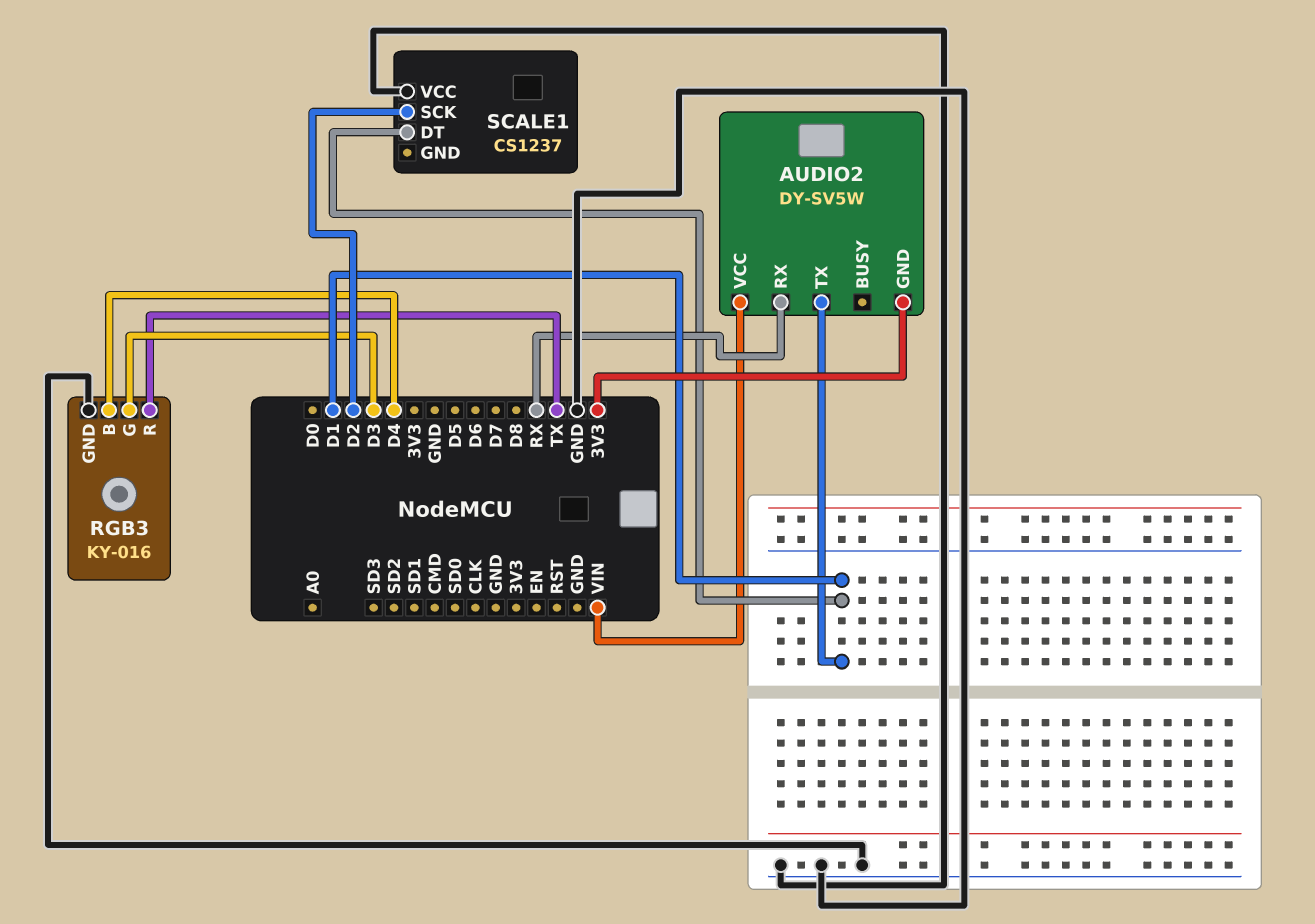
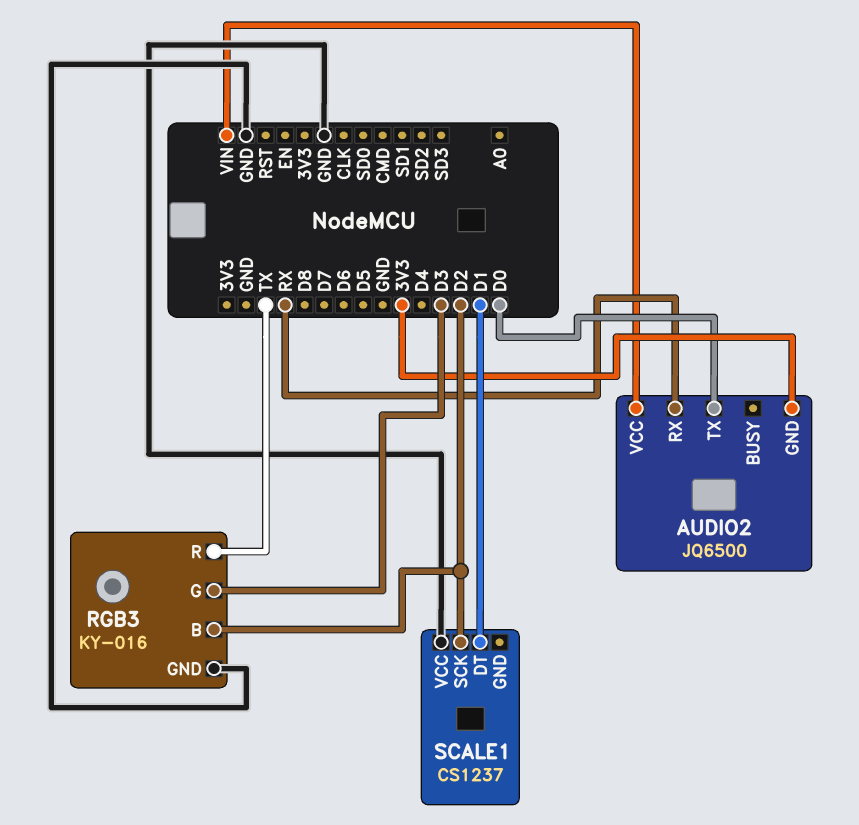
AUDIO2: DY-SV5W -> JQ6500
AUDIO2 pin TX: D1 -> D0
RGB3 pin B: D4 -> D2

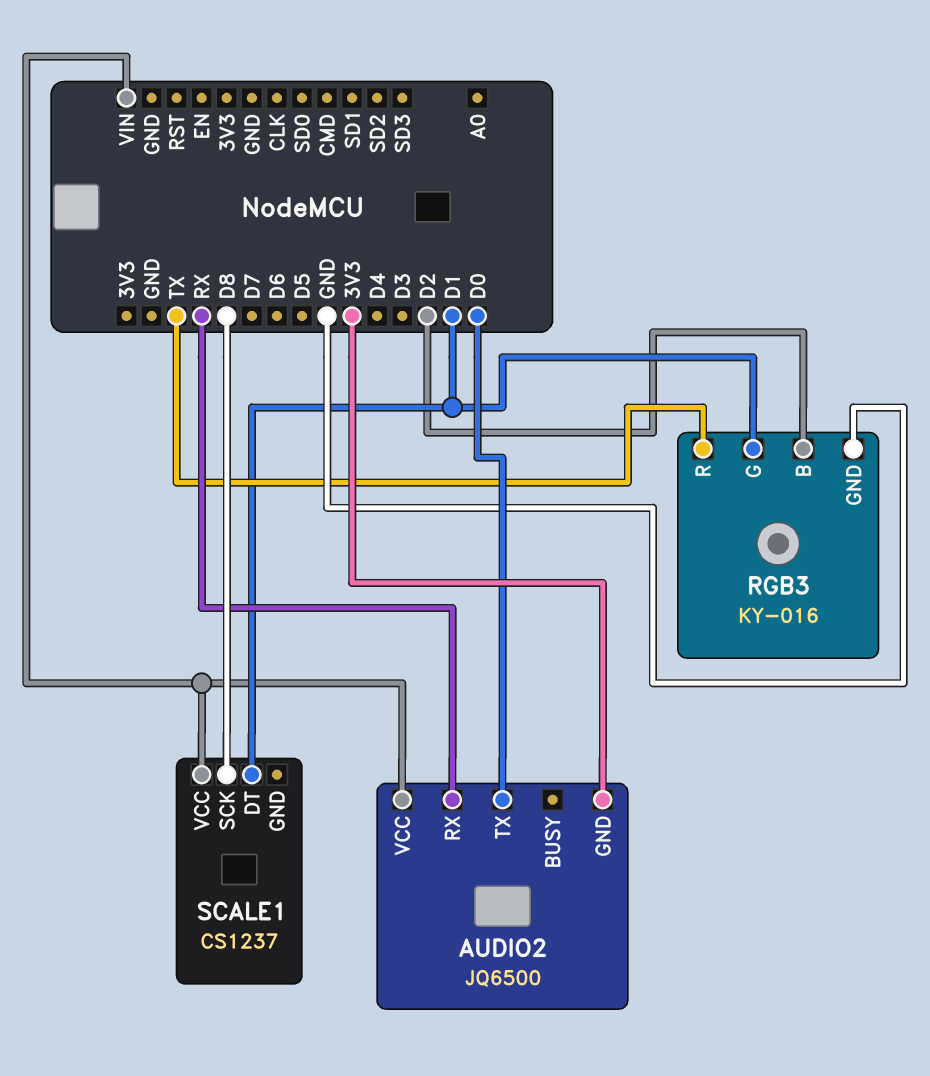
RGB3 pin G: D3 -> D1
SCALE1 pin SCK: D2 -> D8
SCALE1 pin VCC: GND -> VIN

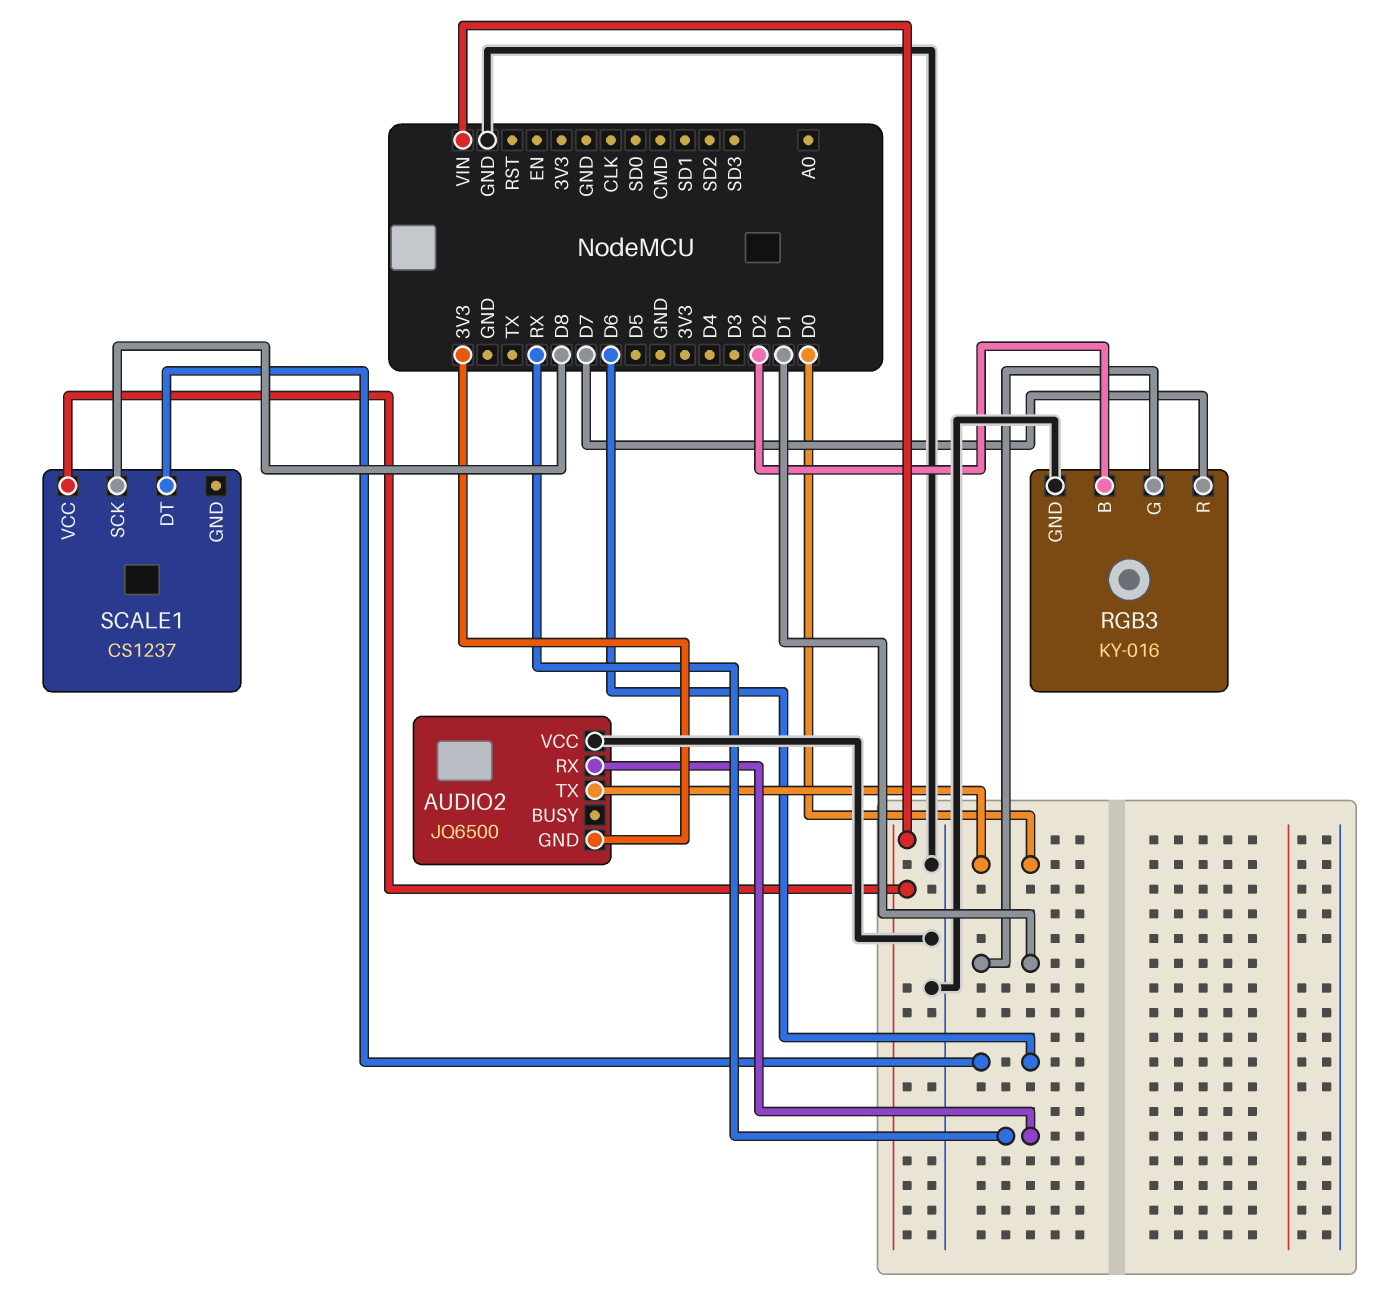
AUDIO2 pin VCC: VIN -> GND
RGB3 pin R: TX -> D7
SCALE1 pin DT: D1 -> D6

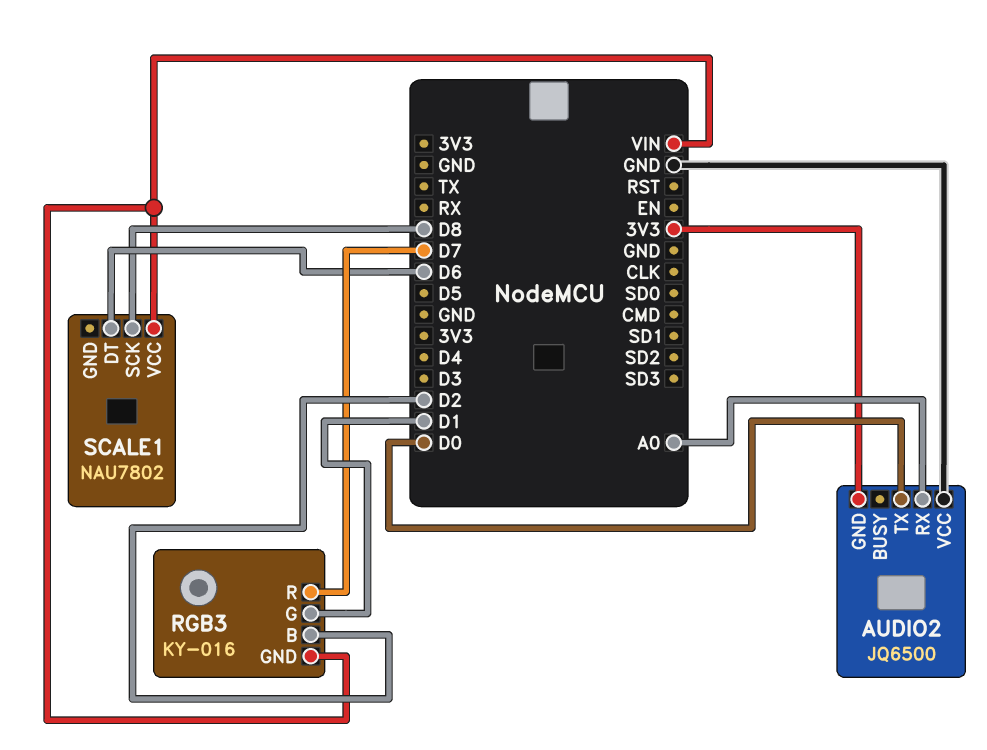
AUDIO2 pin RX: RX -> A0
RGB3 pin GND: GND -> VIN
SCALE1: CS1237 -> NAU7802

